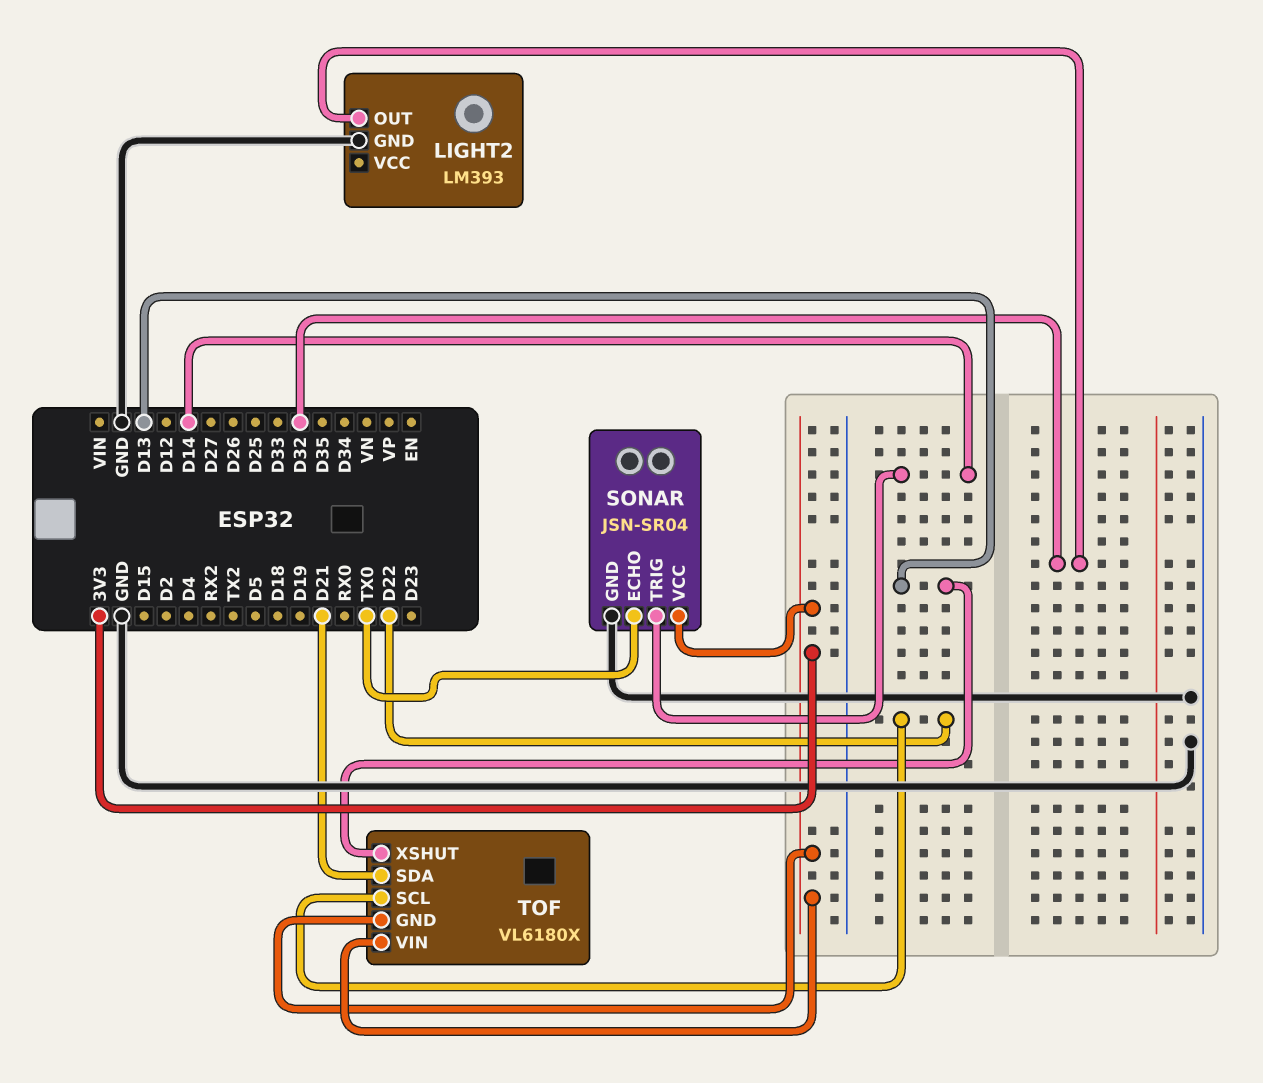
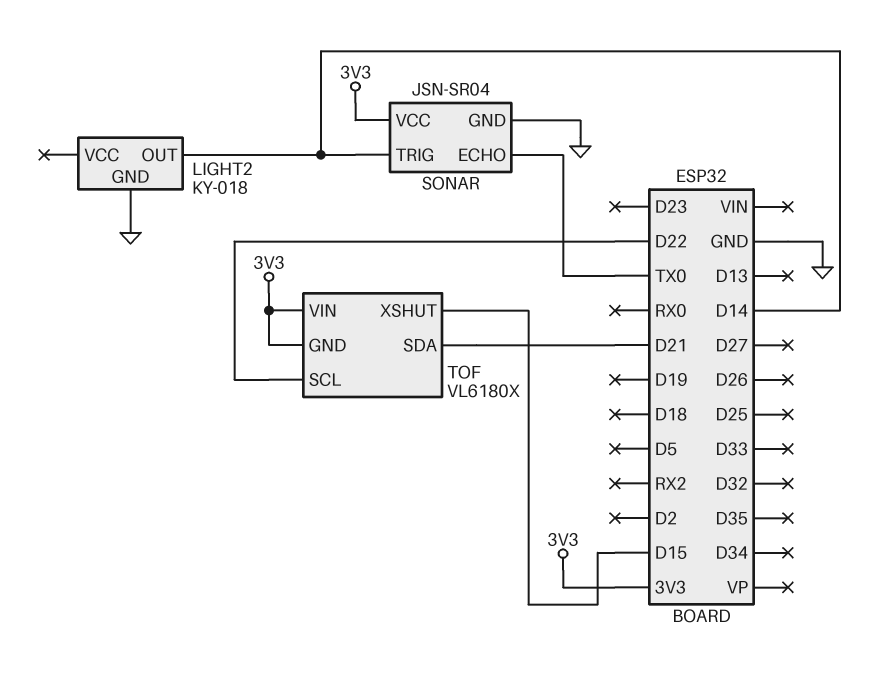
LIGHT2: LM393 -> KY-018
LIGHT2 pin OUT: D32 -> D14
TOF pin XSHUT: D13 -> D15

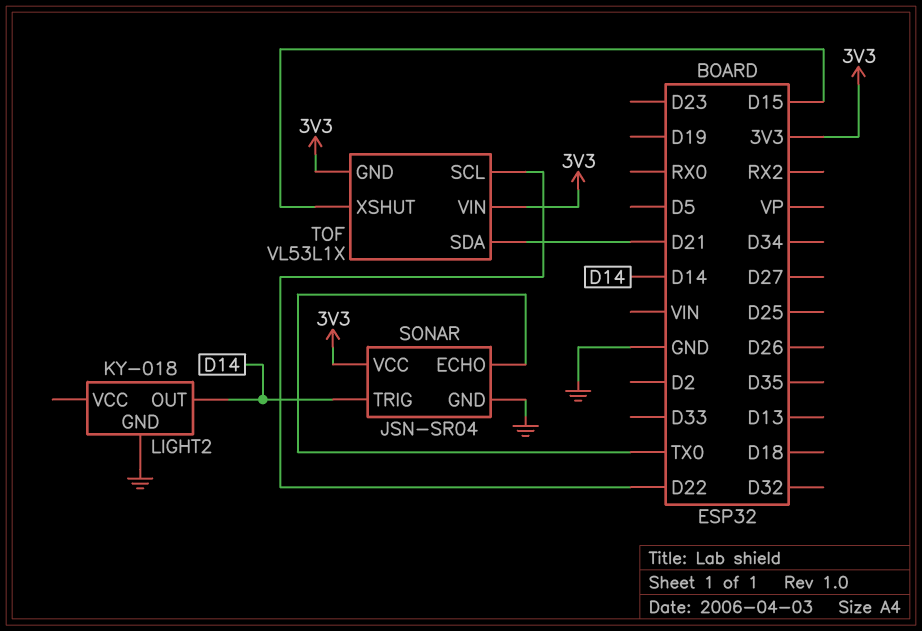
TOF: VL6180X -> VL53L1X

